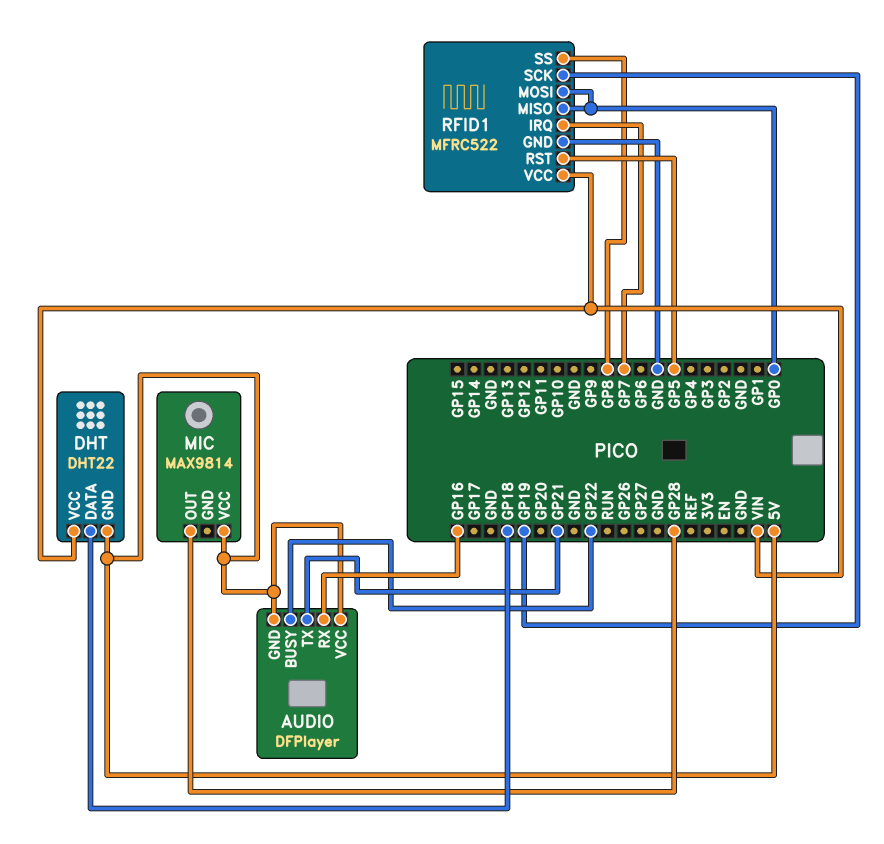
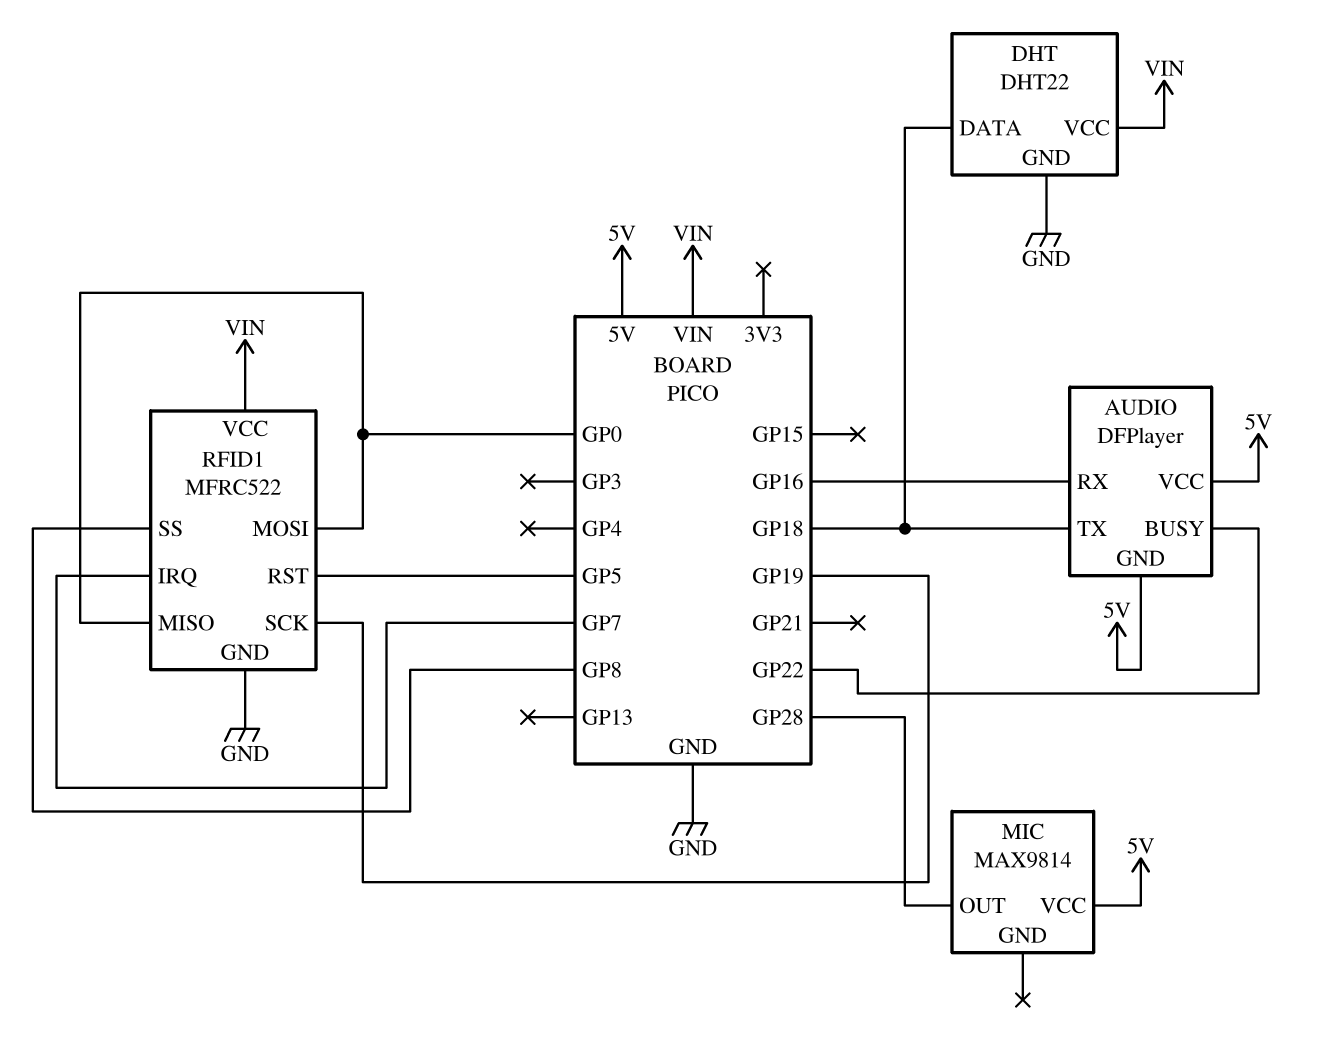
AUDIO pin TX: GP21 -> GP18
DHT pin GND: 5V -> GND

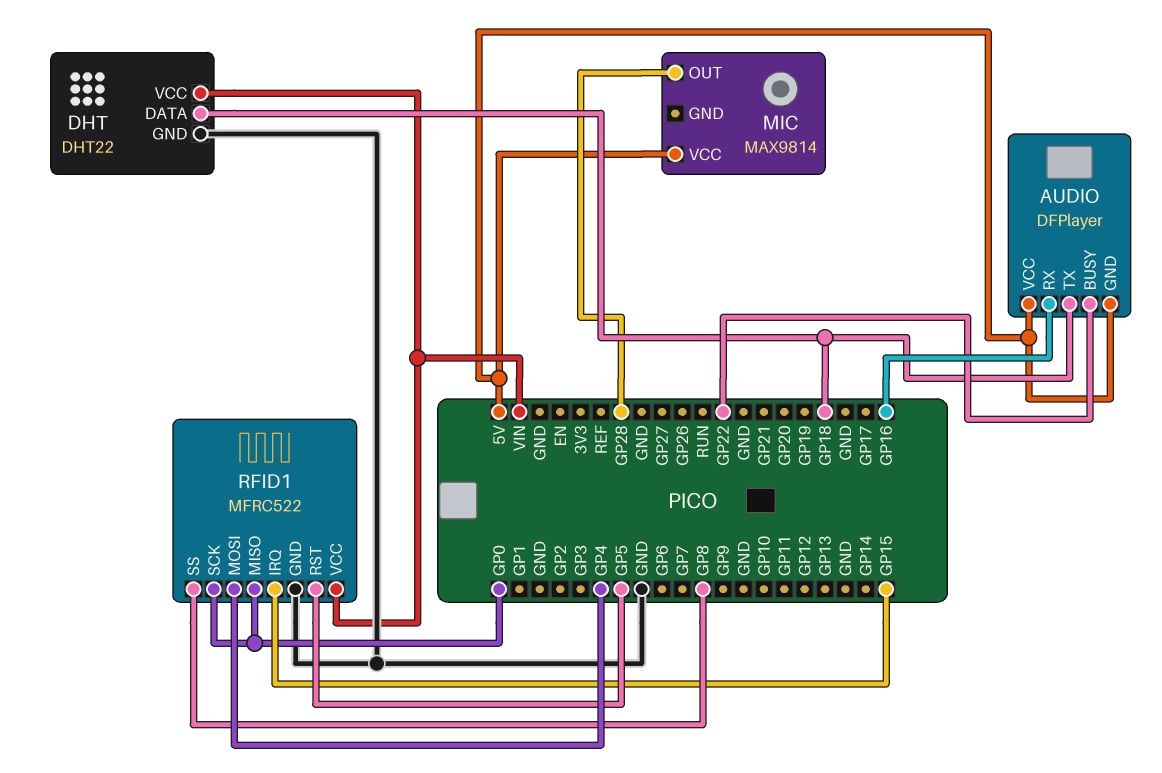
RFID1 pin IRQ: GP7 -> GP15
RFID1 pin MOSI: GP0 -> GP4
RFID1 pin SCK: GP19 -> GP0

